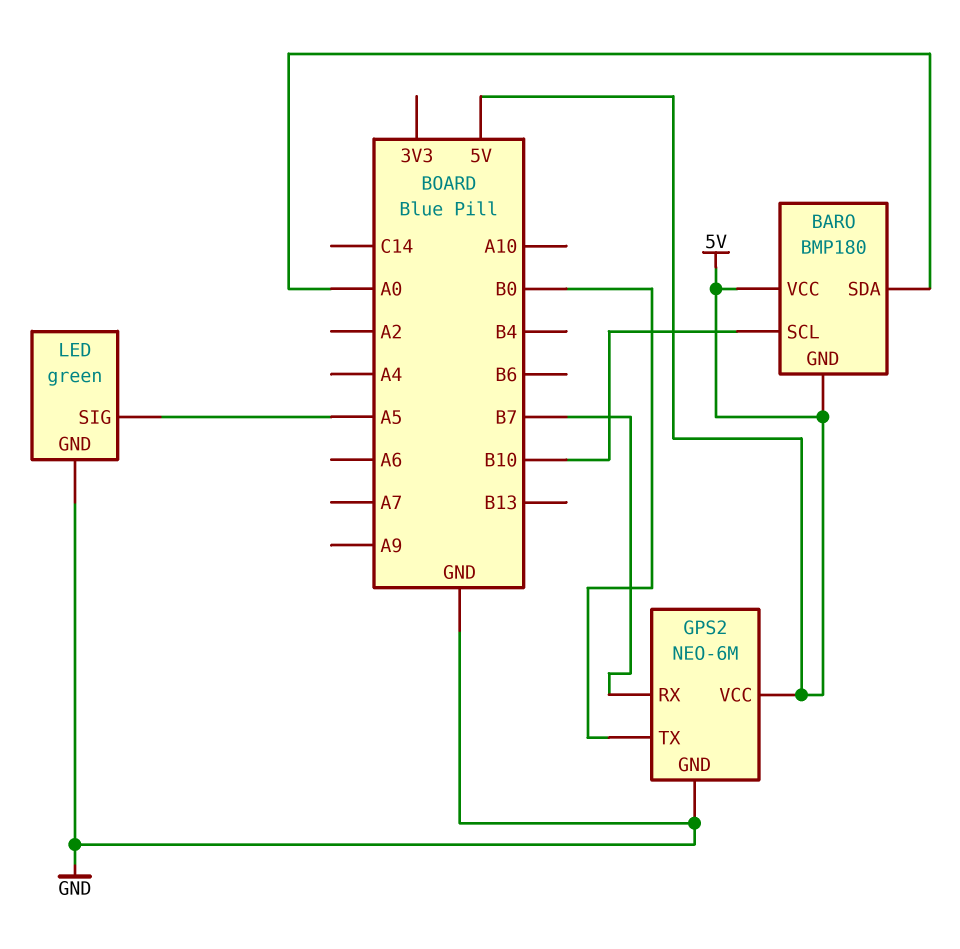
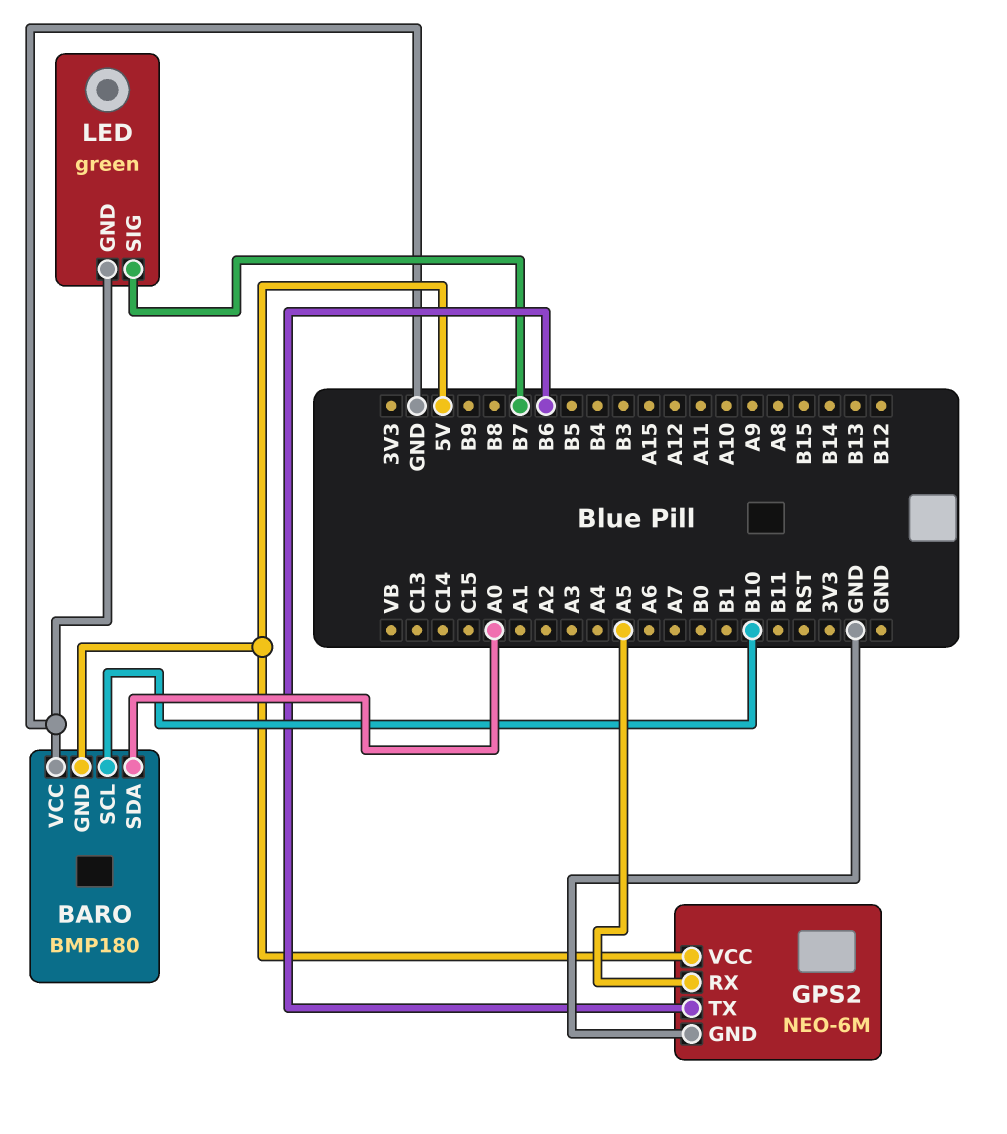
BARO pin VCC: 5V -> GND
GPS2 pin RX: B7 -> A5
GPS2 pin TX: B0 -> B6
LED pin SIG: A5 -> B7

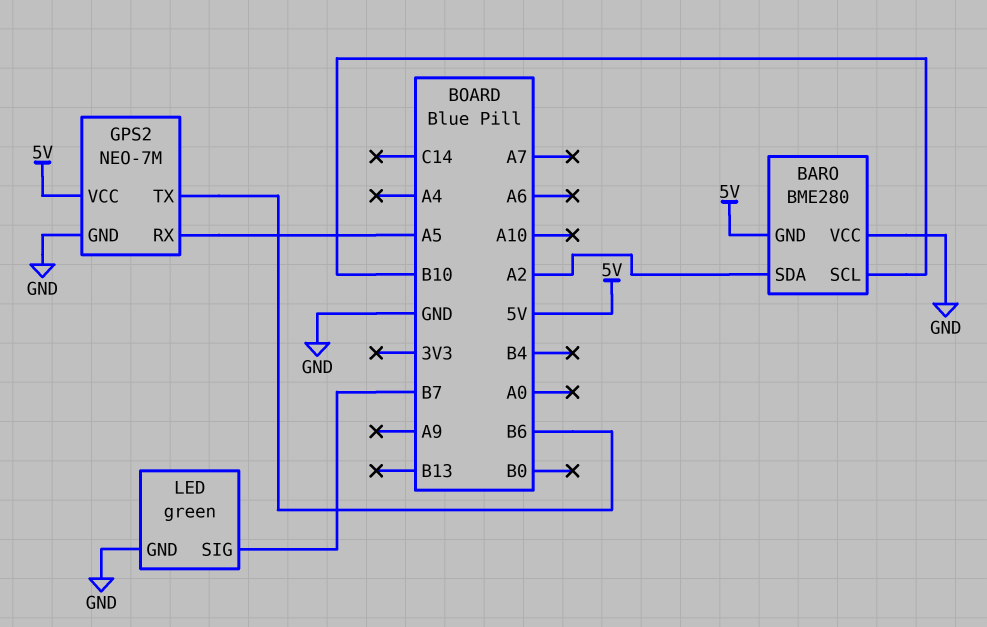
BARO: BMP180 -> BME280
BARO pin SDA: A0 -> A2
GPS2: NEO-6M -> NEO-7M

